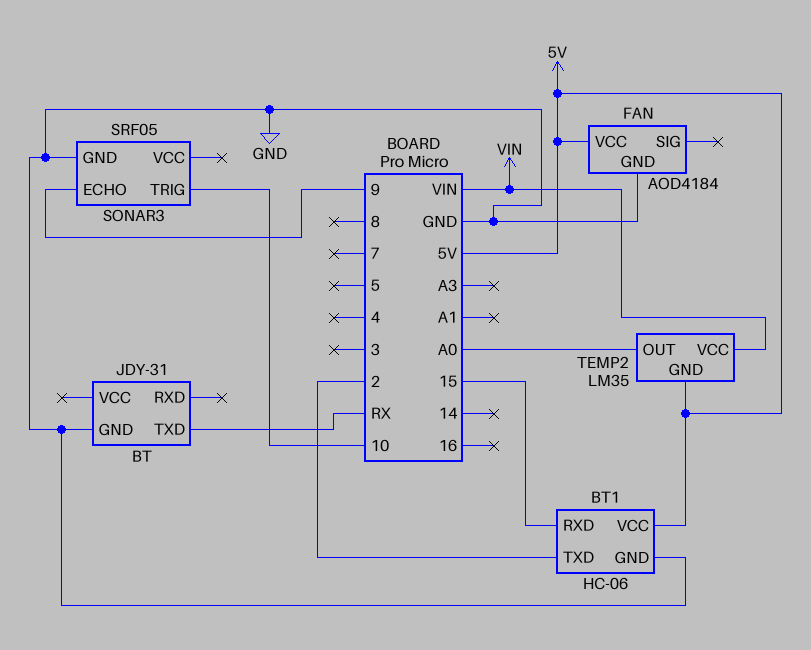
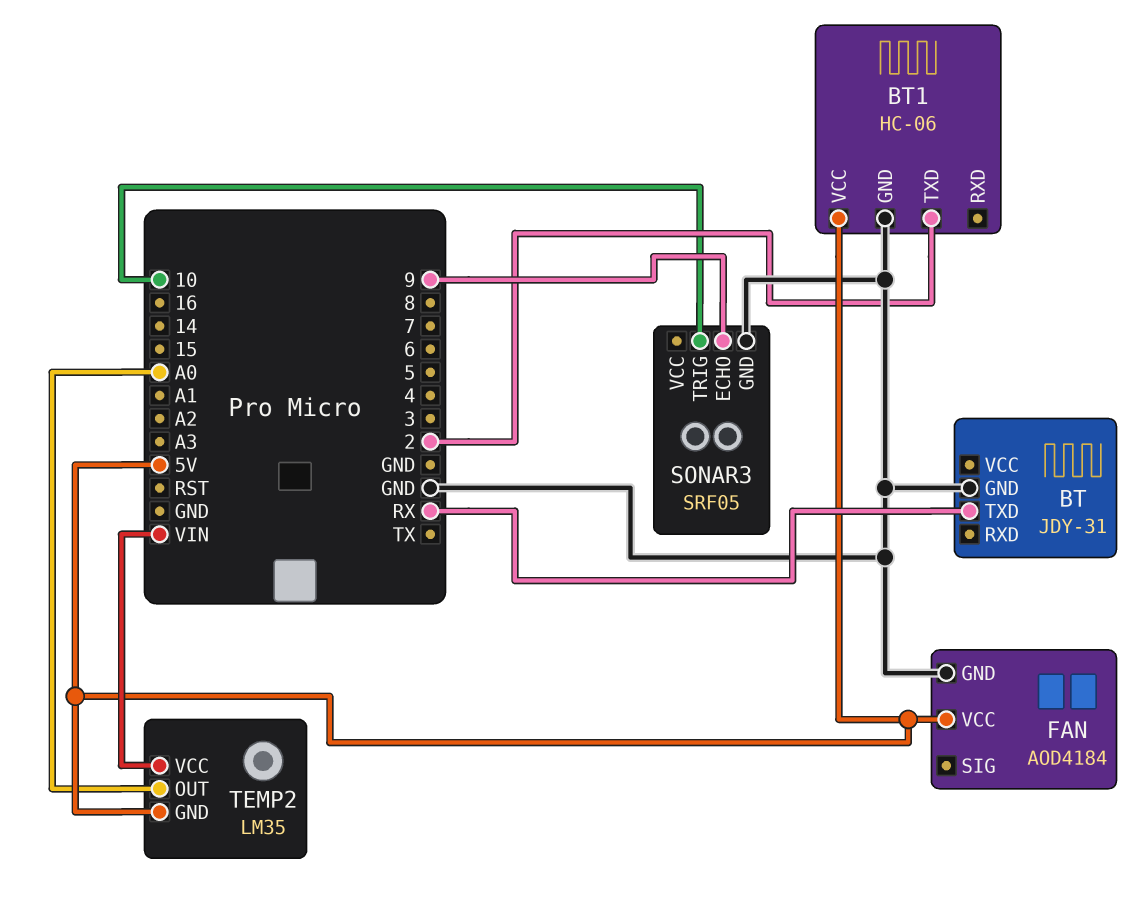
BT1 pin RXD: 15 -> none

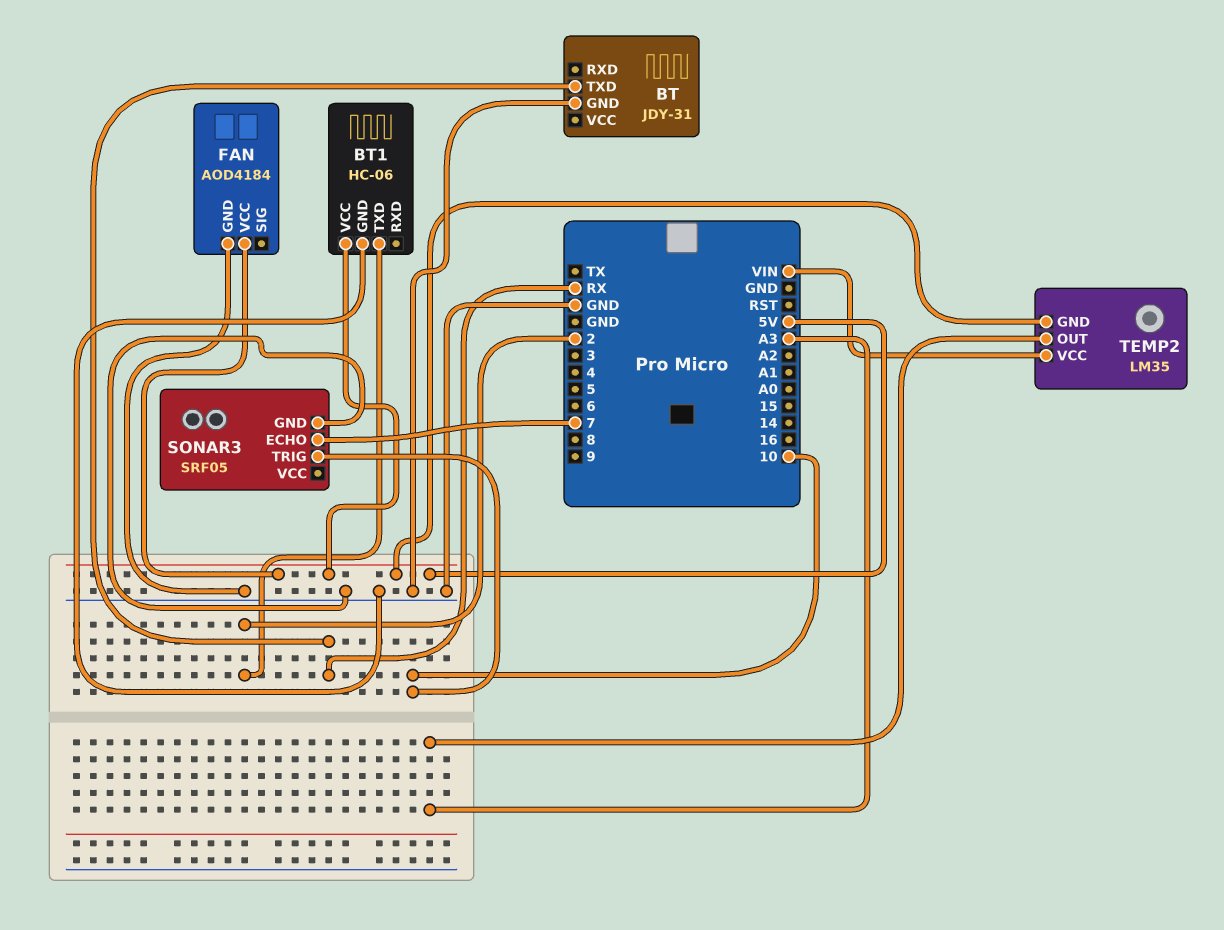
SONAR3 pin ECHO: 9 -> 7
TEMP2 pin OUT: A0 -> A3

